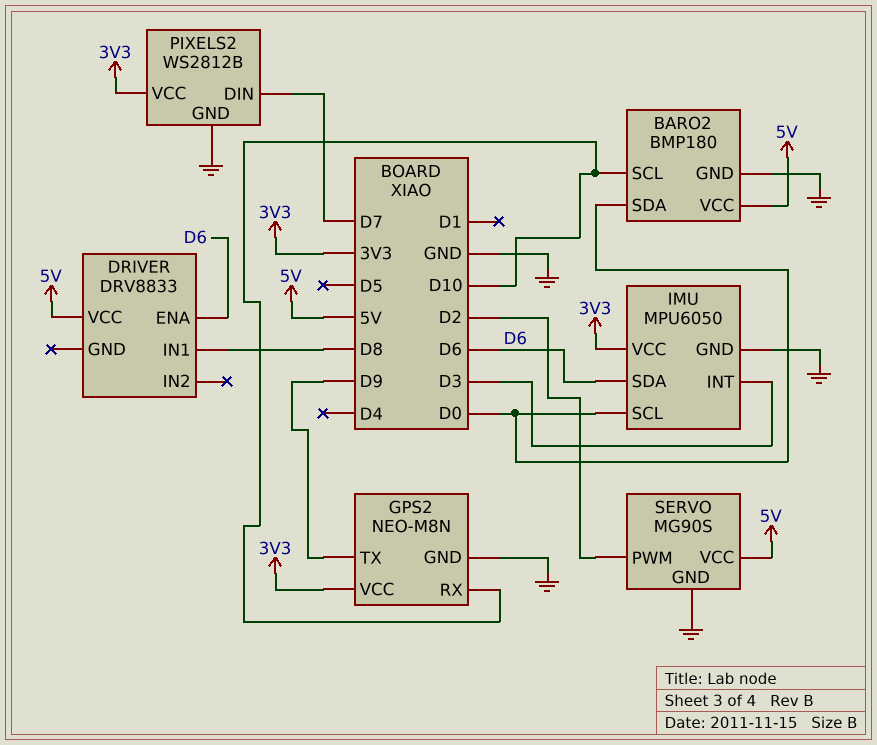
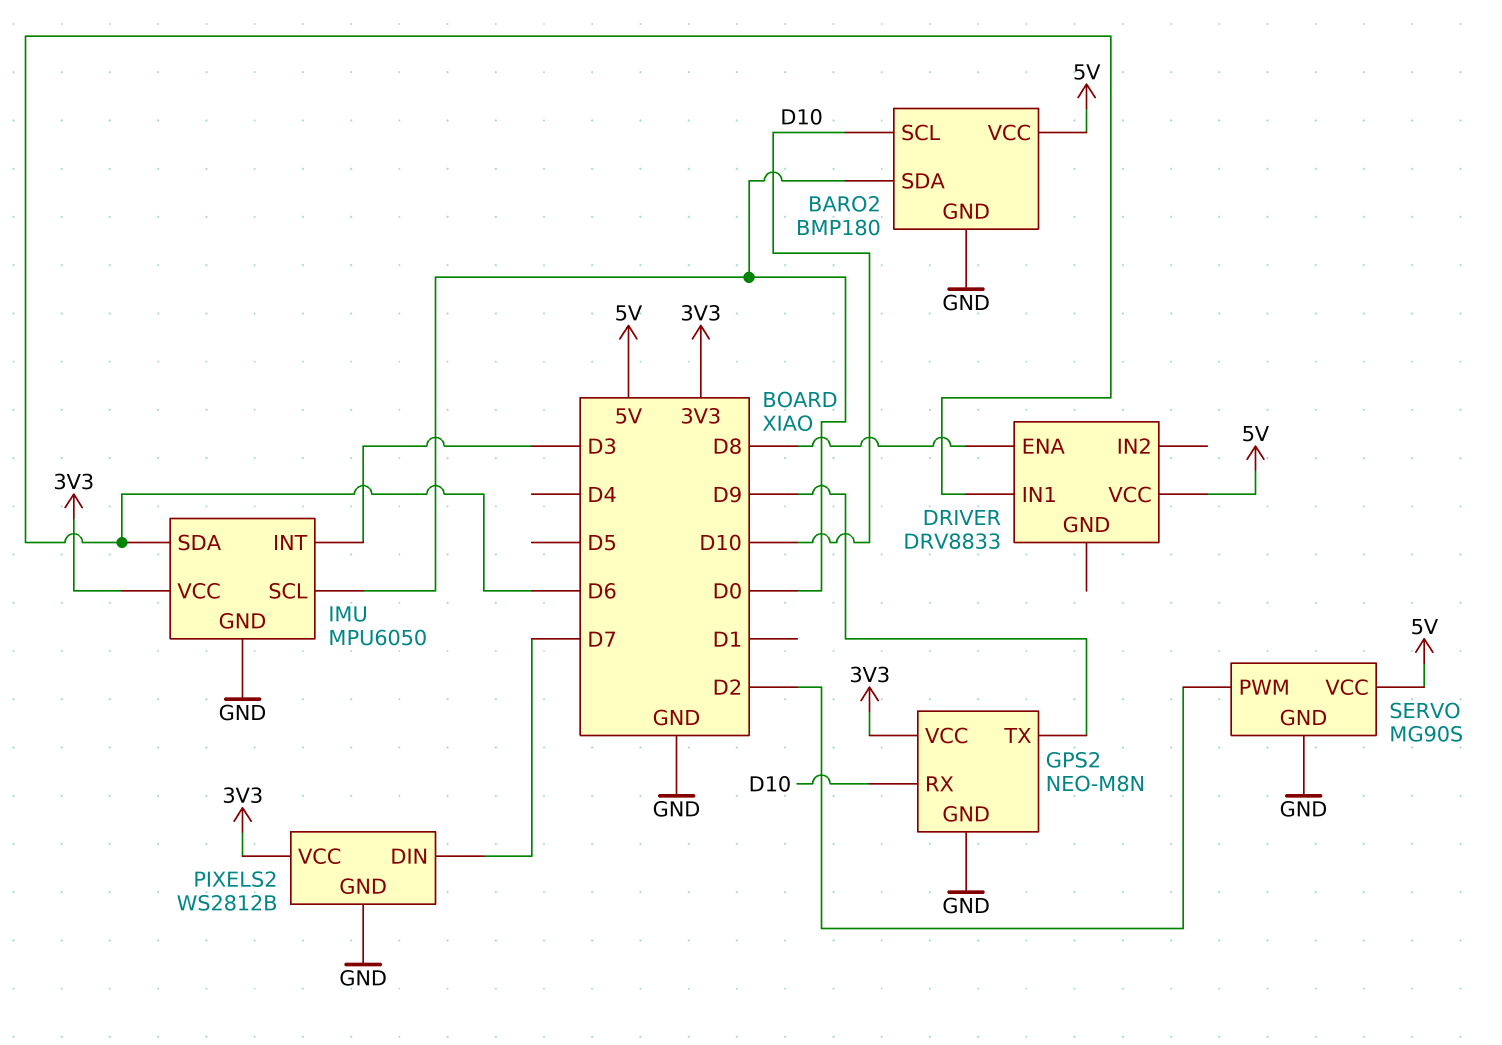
DRIVER pin ENA: D6 -> D8
DRIVER pin IN1: D8 -> D6

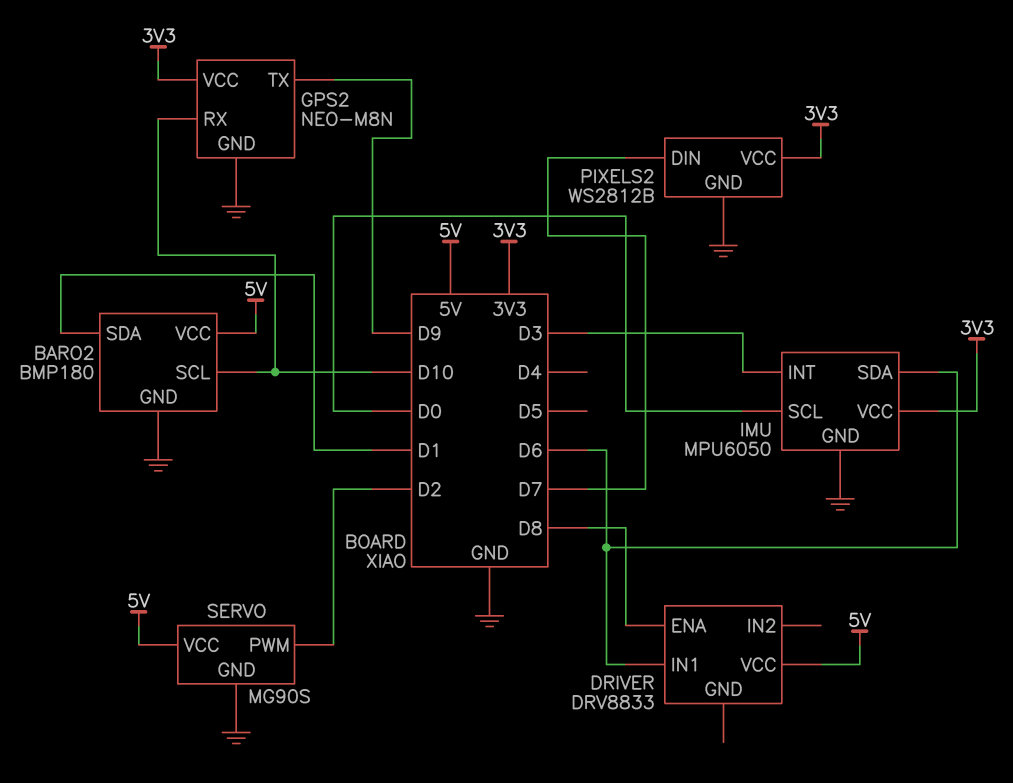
BARO2 pin SDA: D0 -> D1

